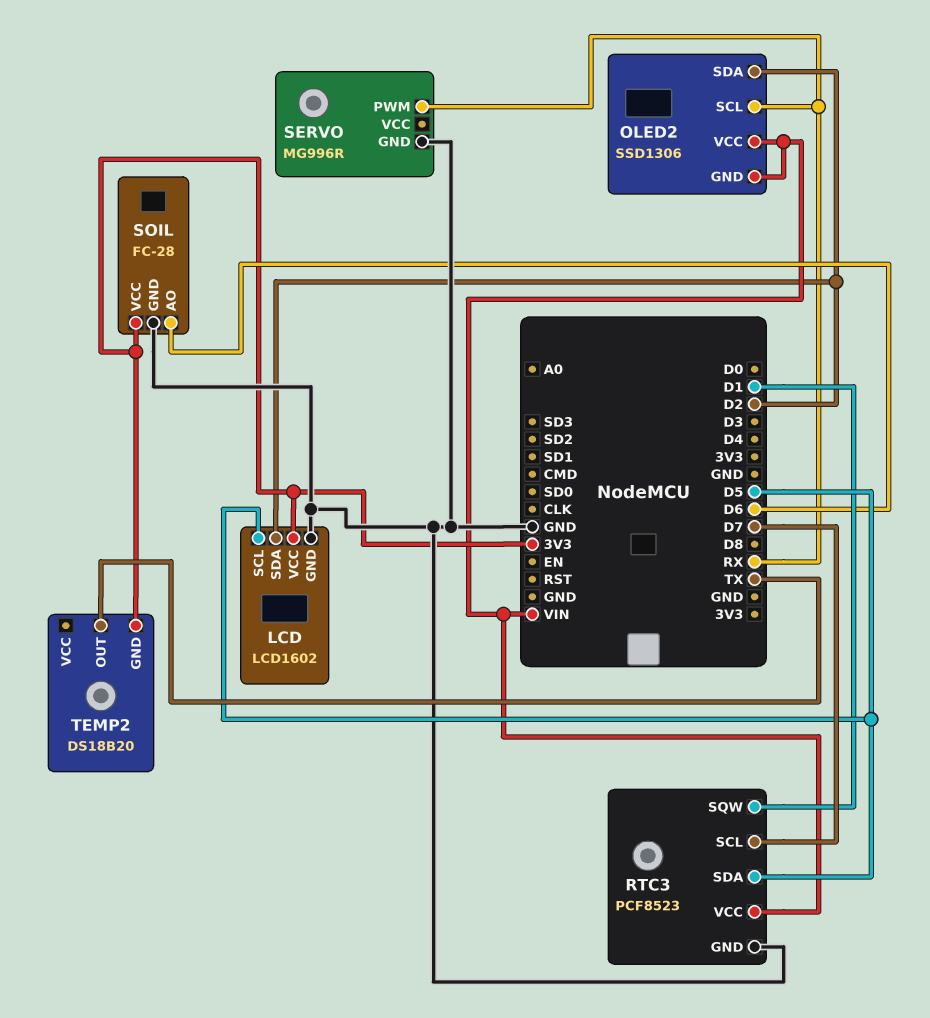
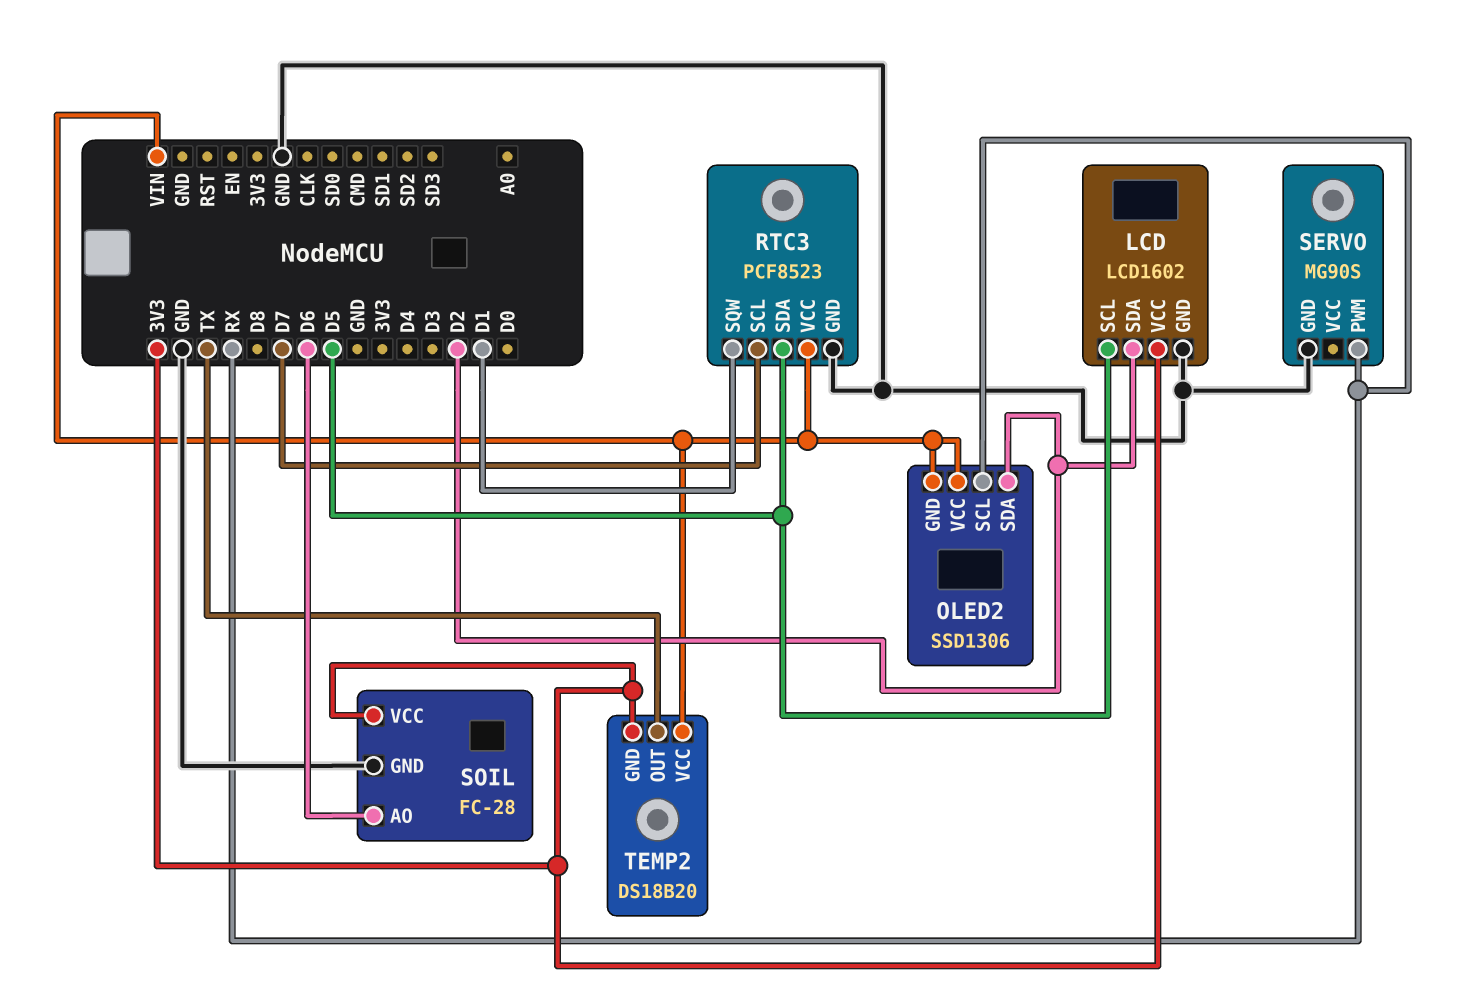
SERVO: MG996R -> MG90S
TEMP2 pin VCC: none -> VIN

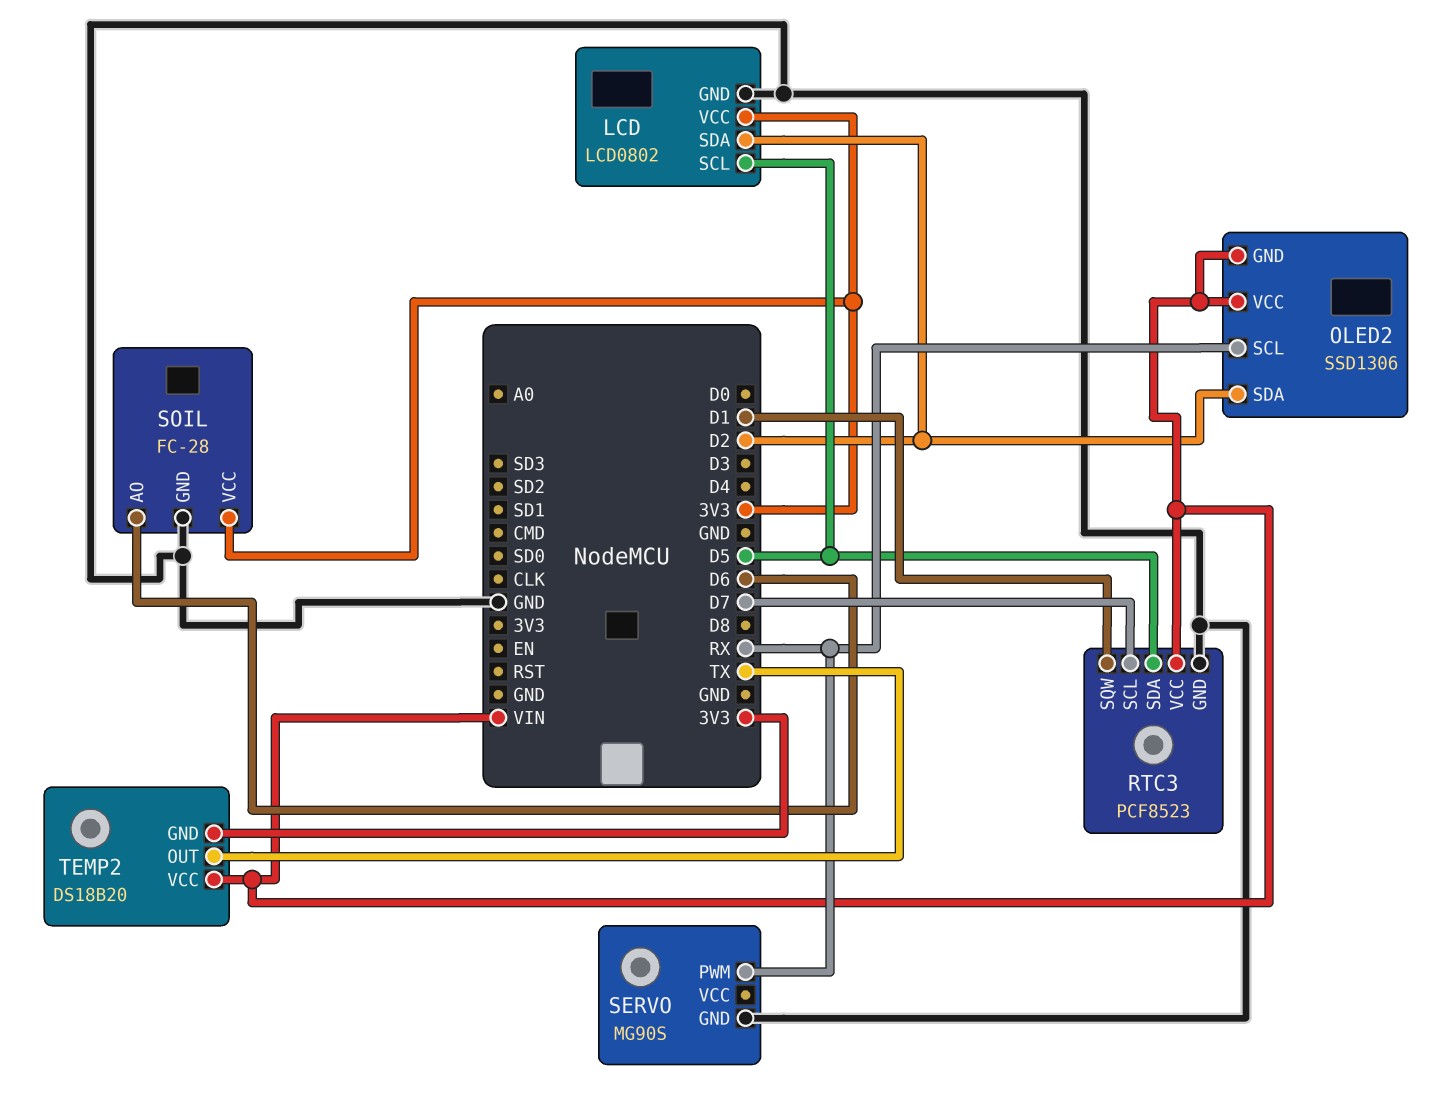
LCD: LCD1602 -> LCD0802

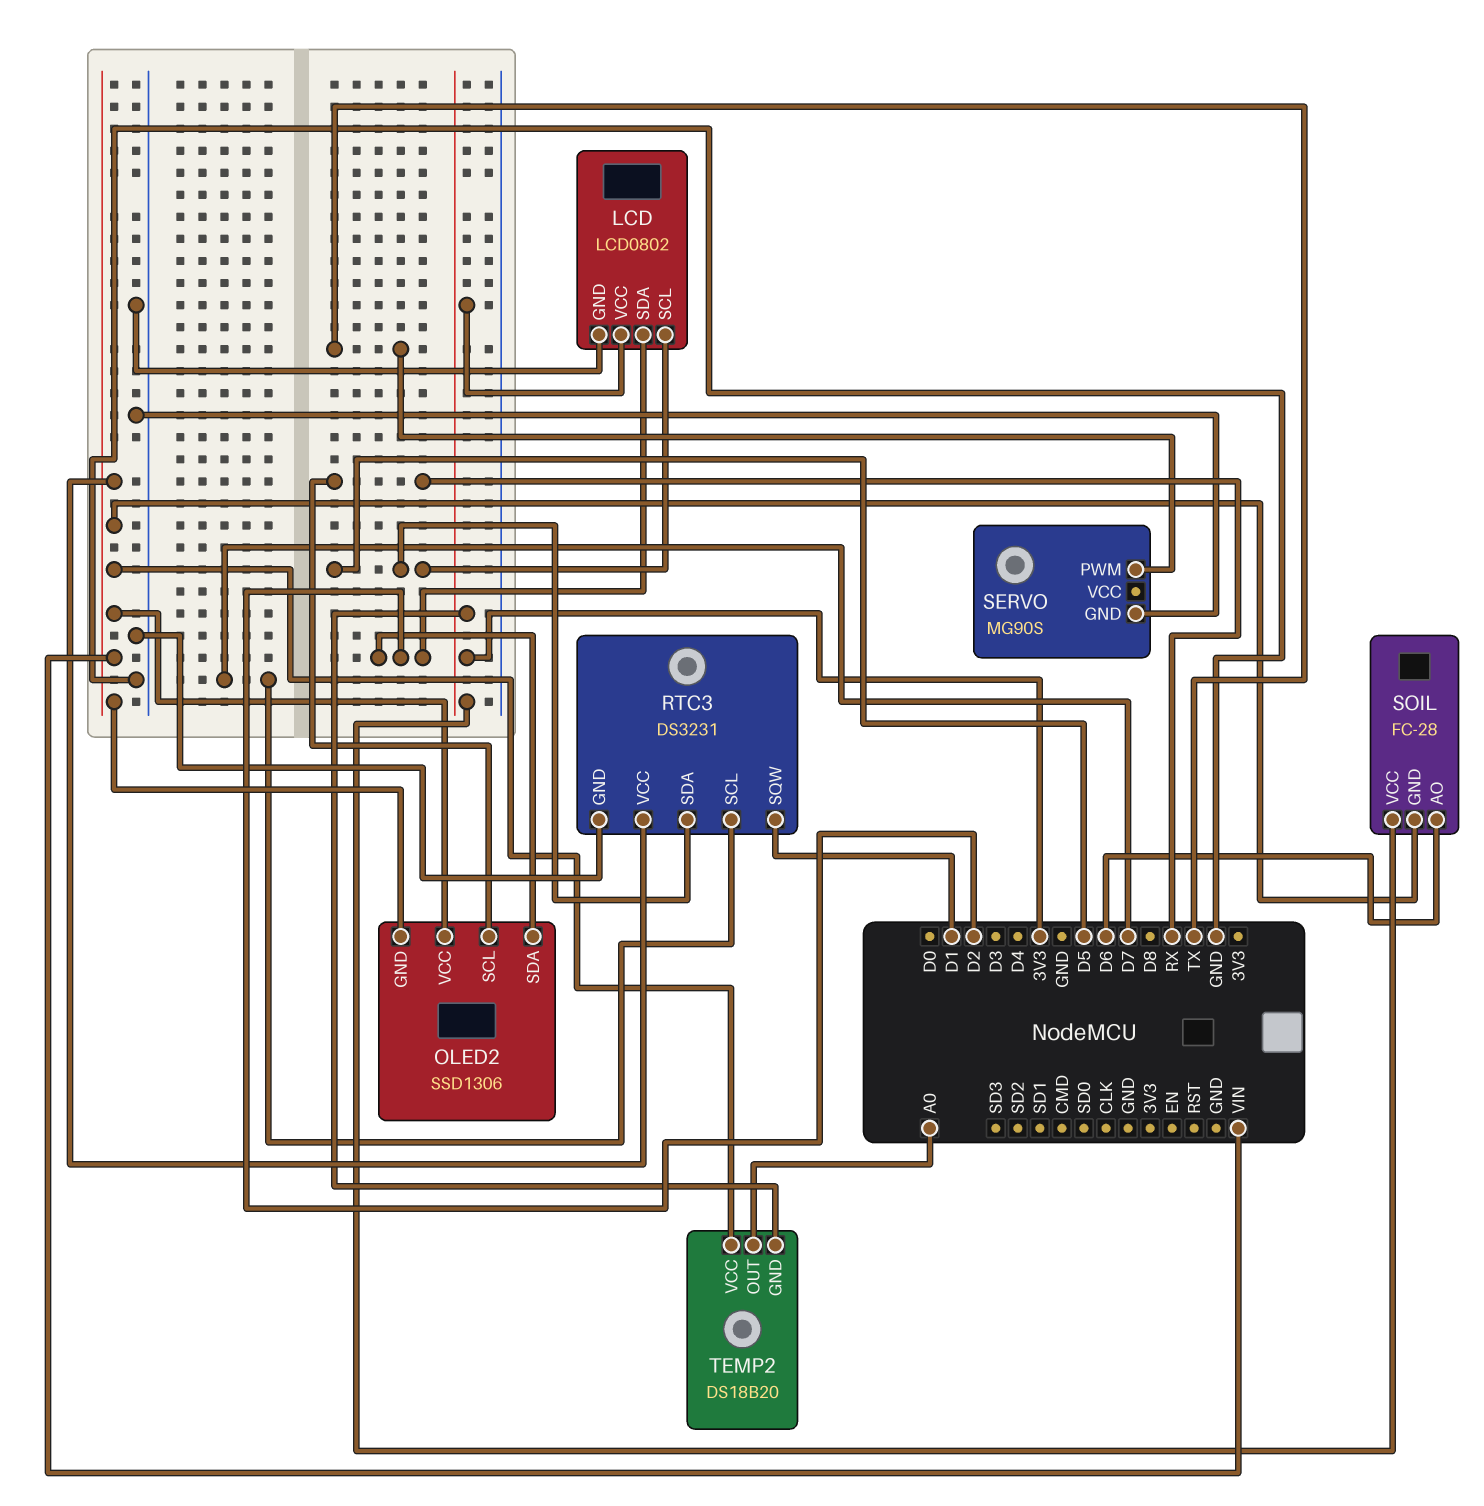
RTC3: PCF8523 -> DS3231
SERVO pin PWM: RX -> TX
SOIL pin GND: GND -> VIN
TEMP2 pin OUT: TX -> A0

